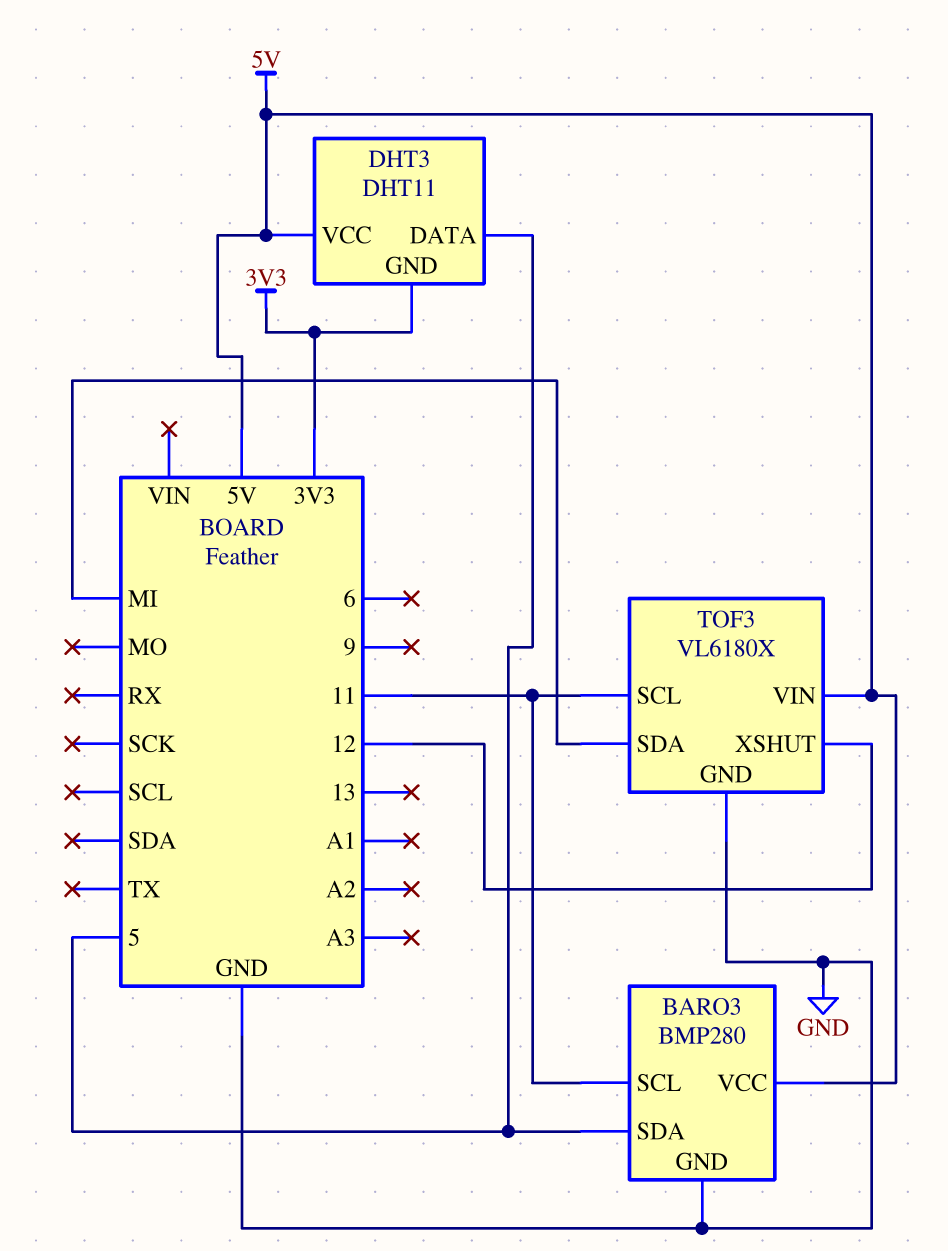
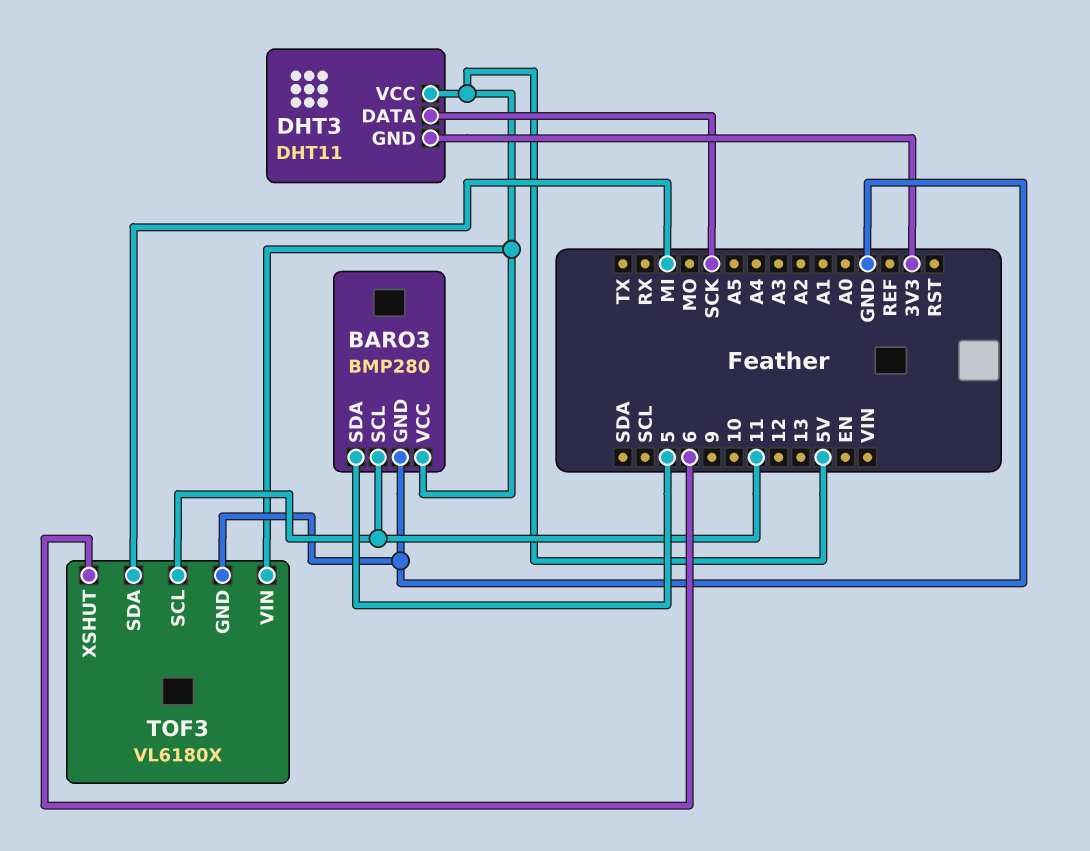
DHT3 pin DATA: 5 -> SCK
TOF3 pin XSHUT: 12 -> 6

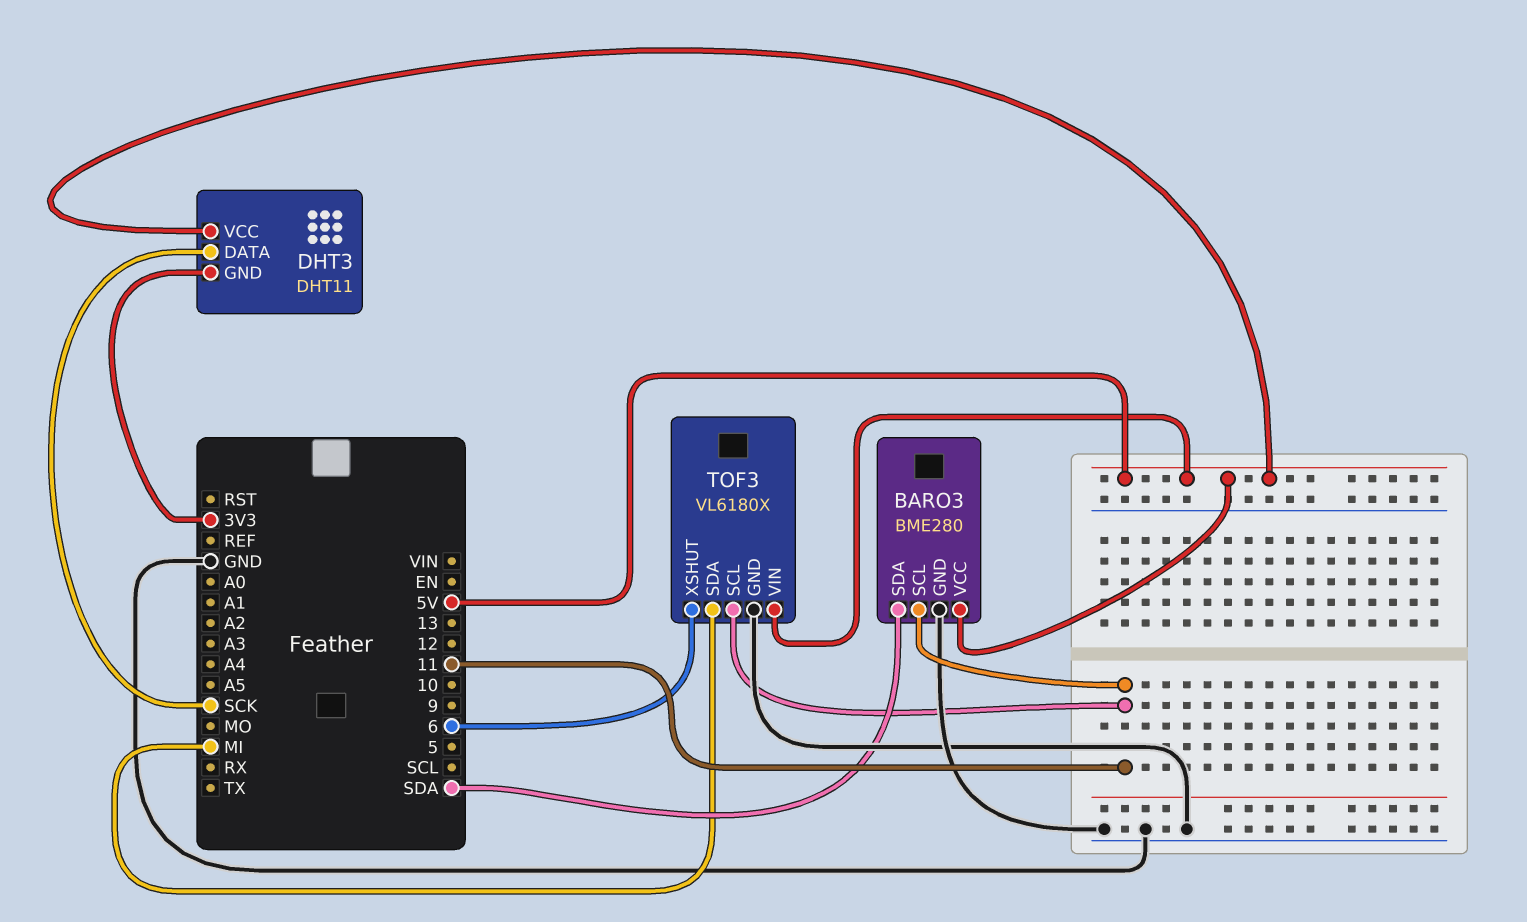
BARO3: BMP280 -> BME280
BARO3 pin SDA: 5 -> SDA

